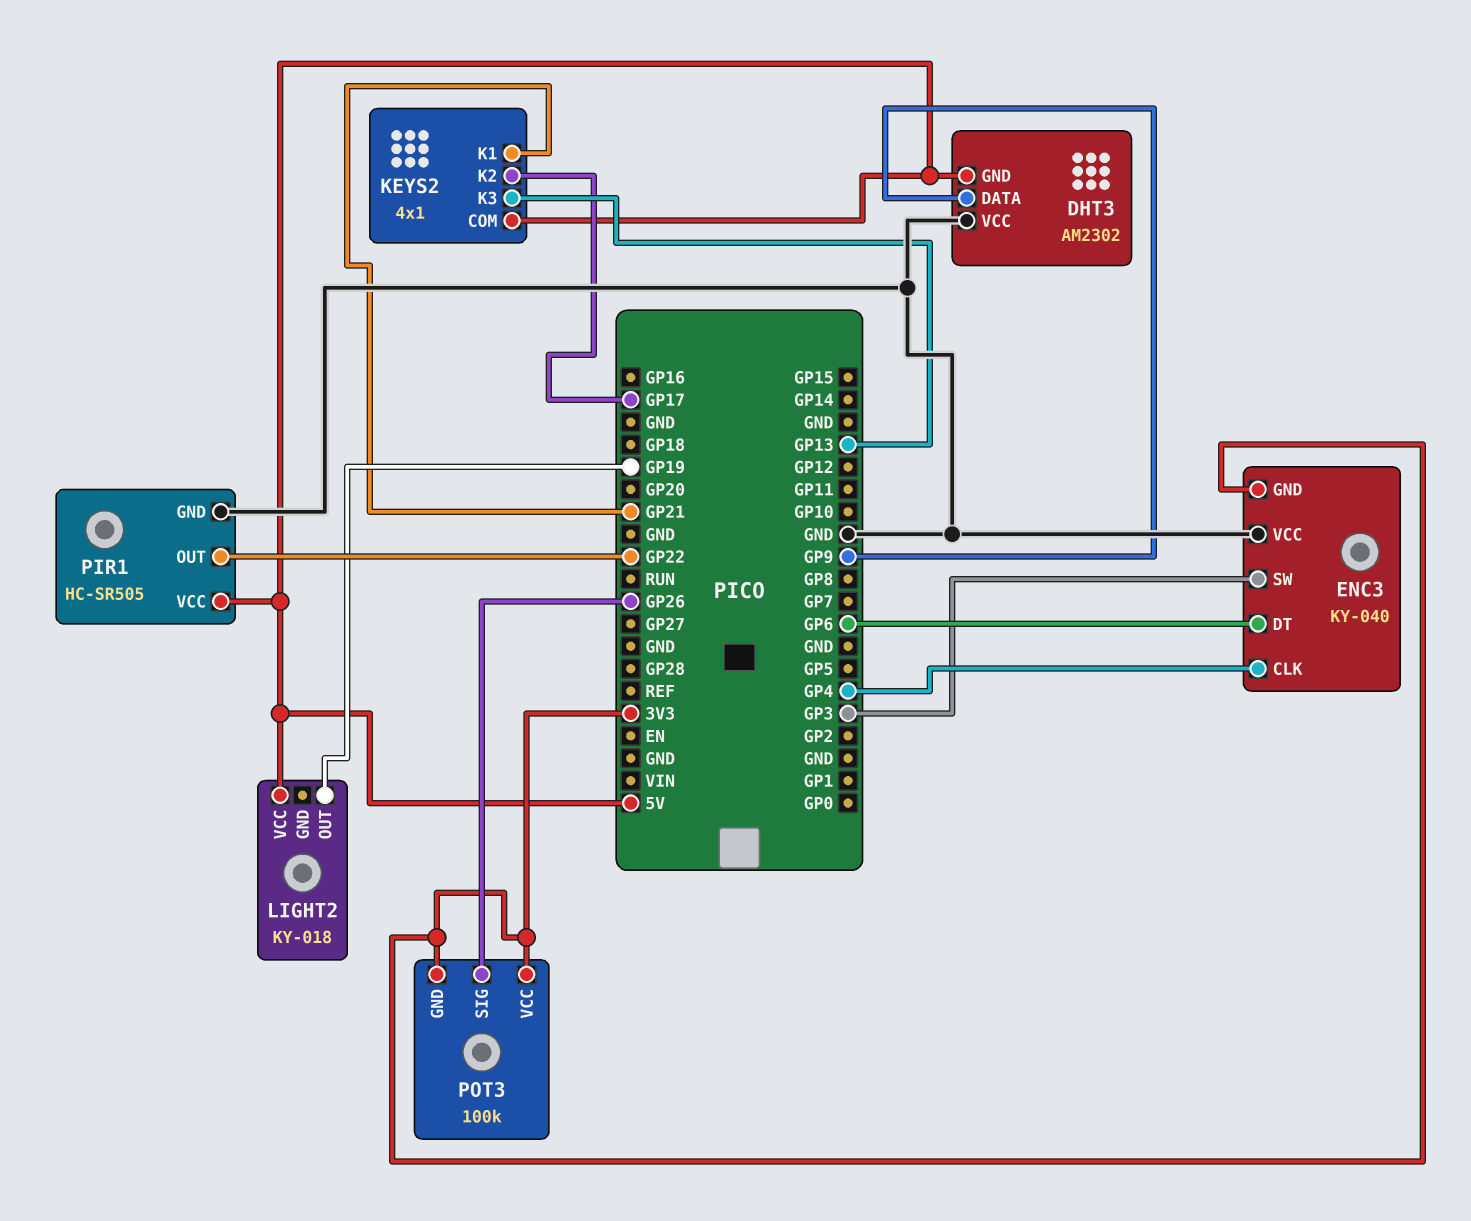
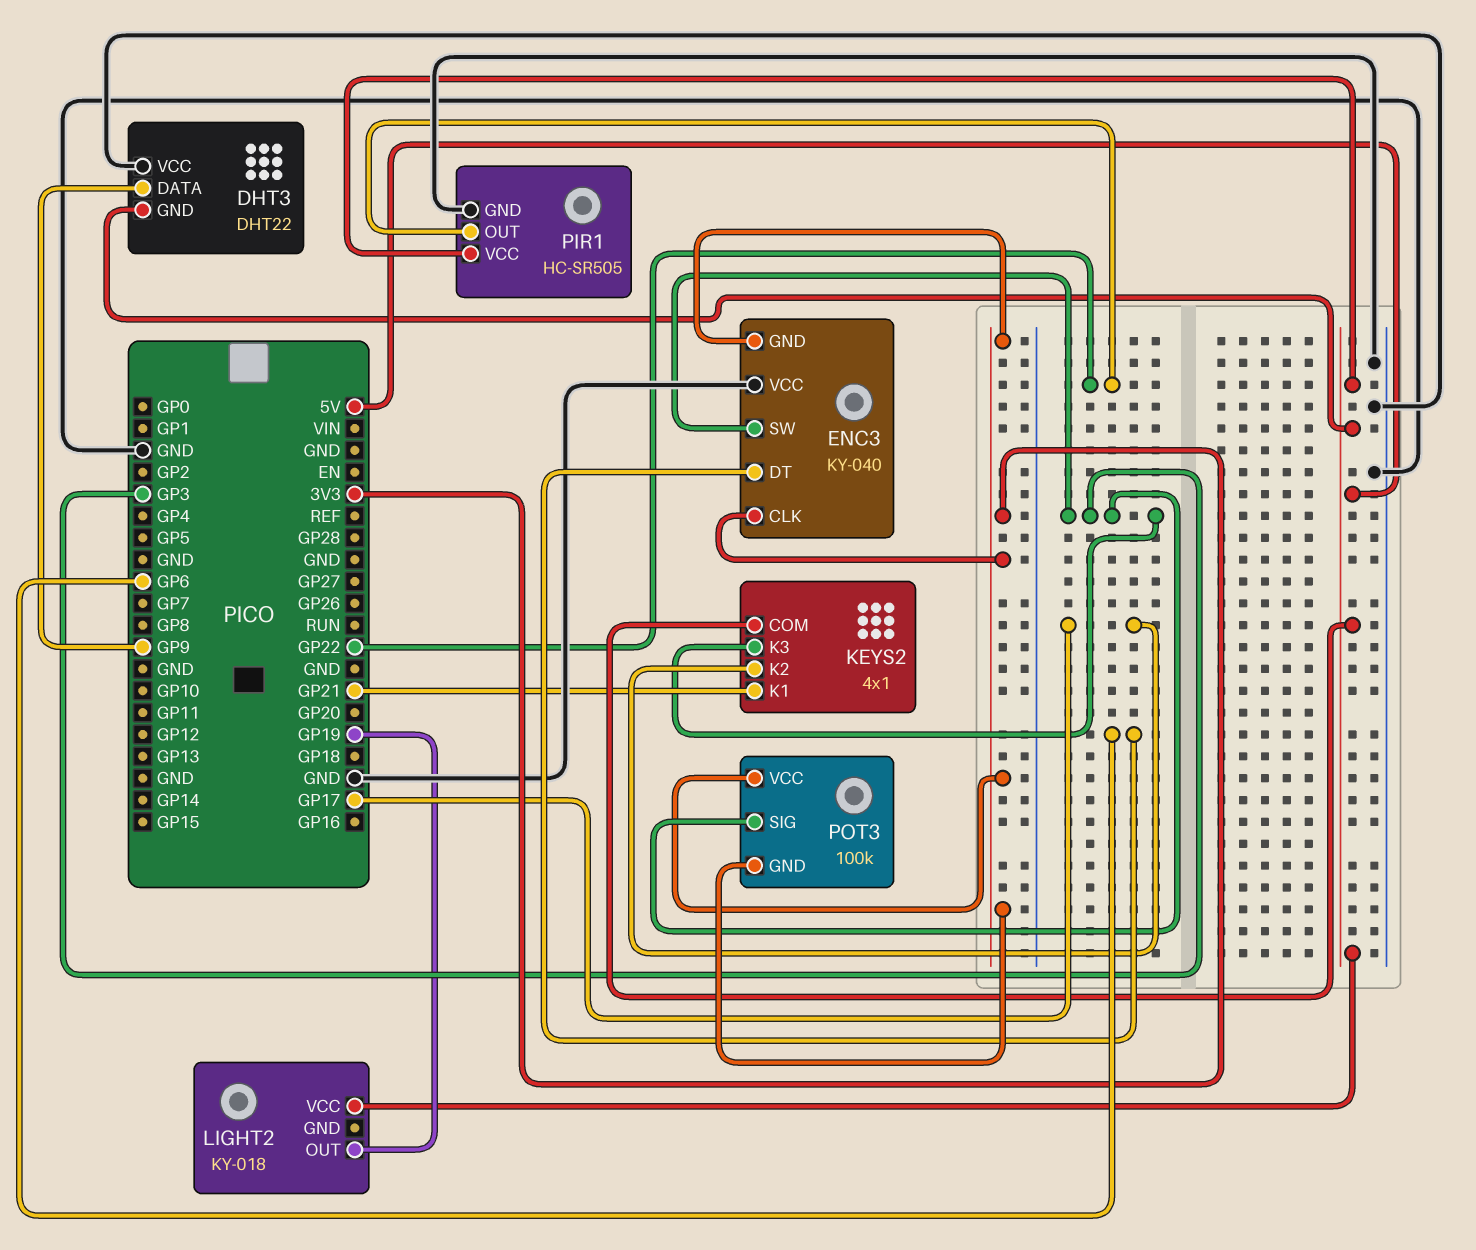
DHT3: AM2302 -> DHT22
ENC3 pin CLK: GP4 -> 3V3
KEYS2 pin K3: GP13 -> GP3
POT3 pin SIG: GP26 -> GP3

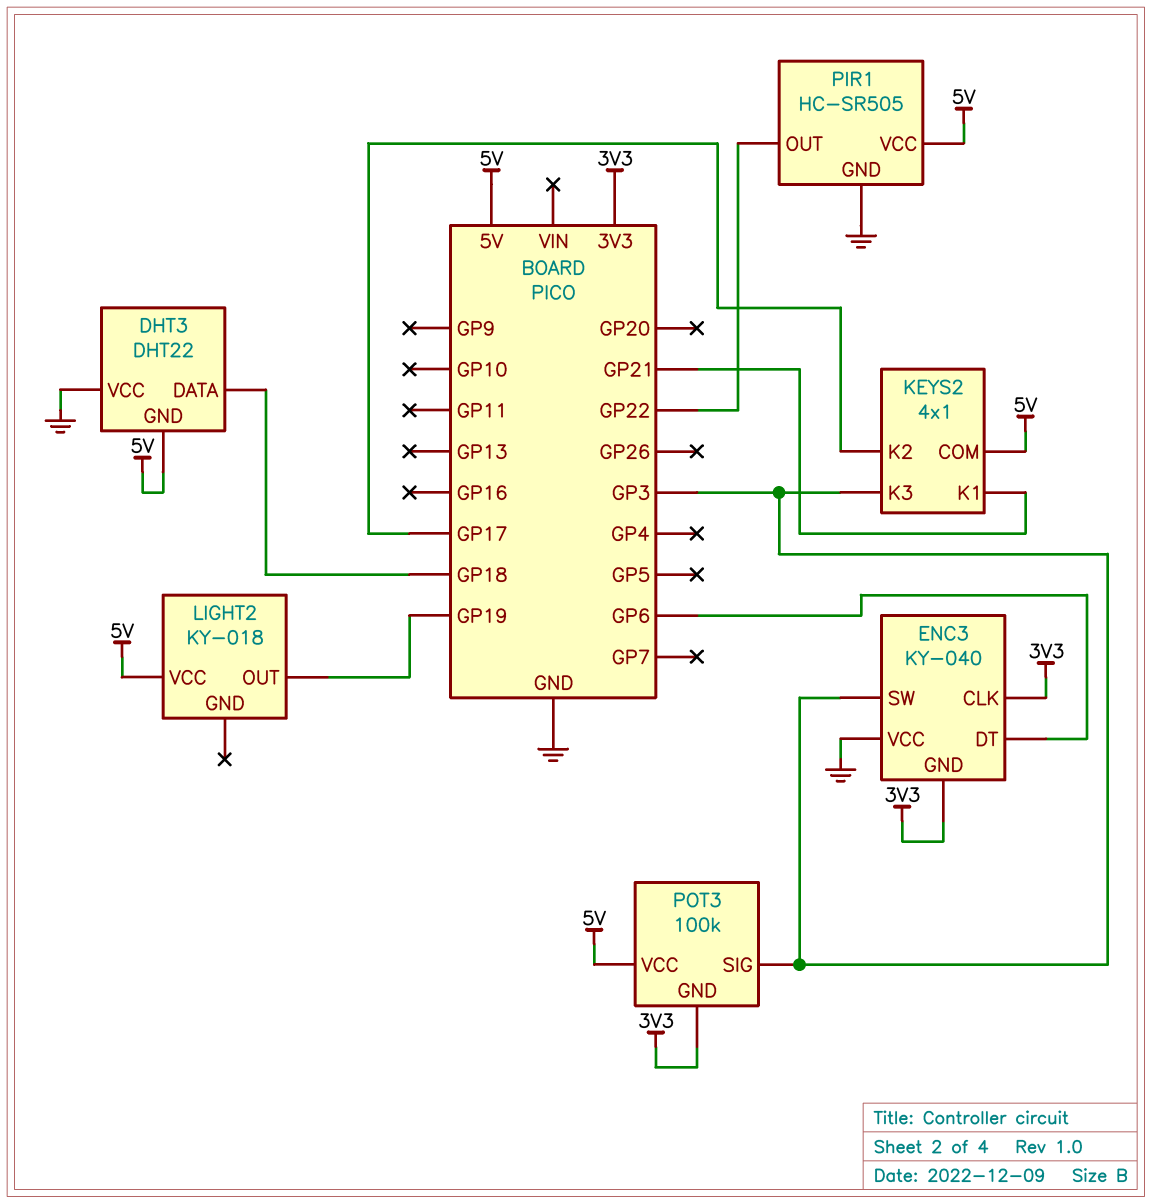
DHT3 pin DATA: GP9 -> GP18
POT3 pin VCC: 3V3 -> 5V

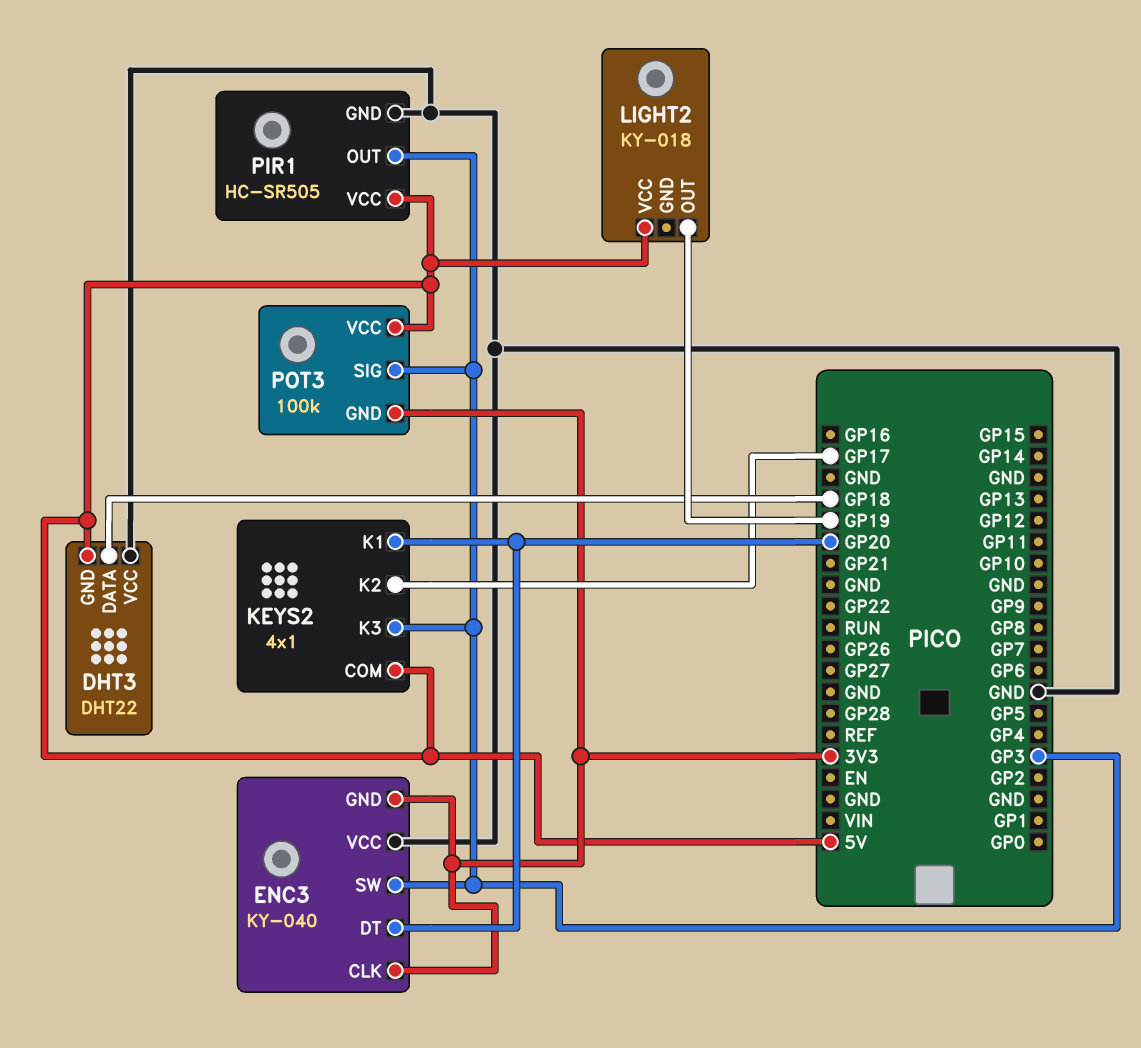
ENC3 pin DT: GP6 -> GP20
KEYS2 pin K1: GP21 -> GP20
PIR1 pin OUT: GP22 -> GP3

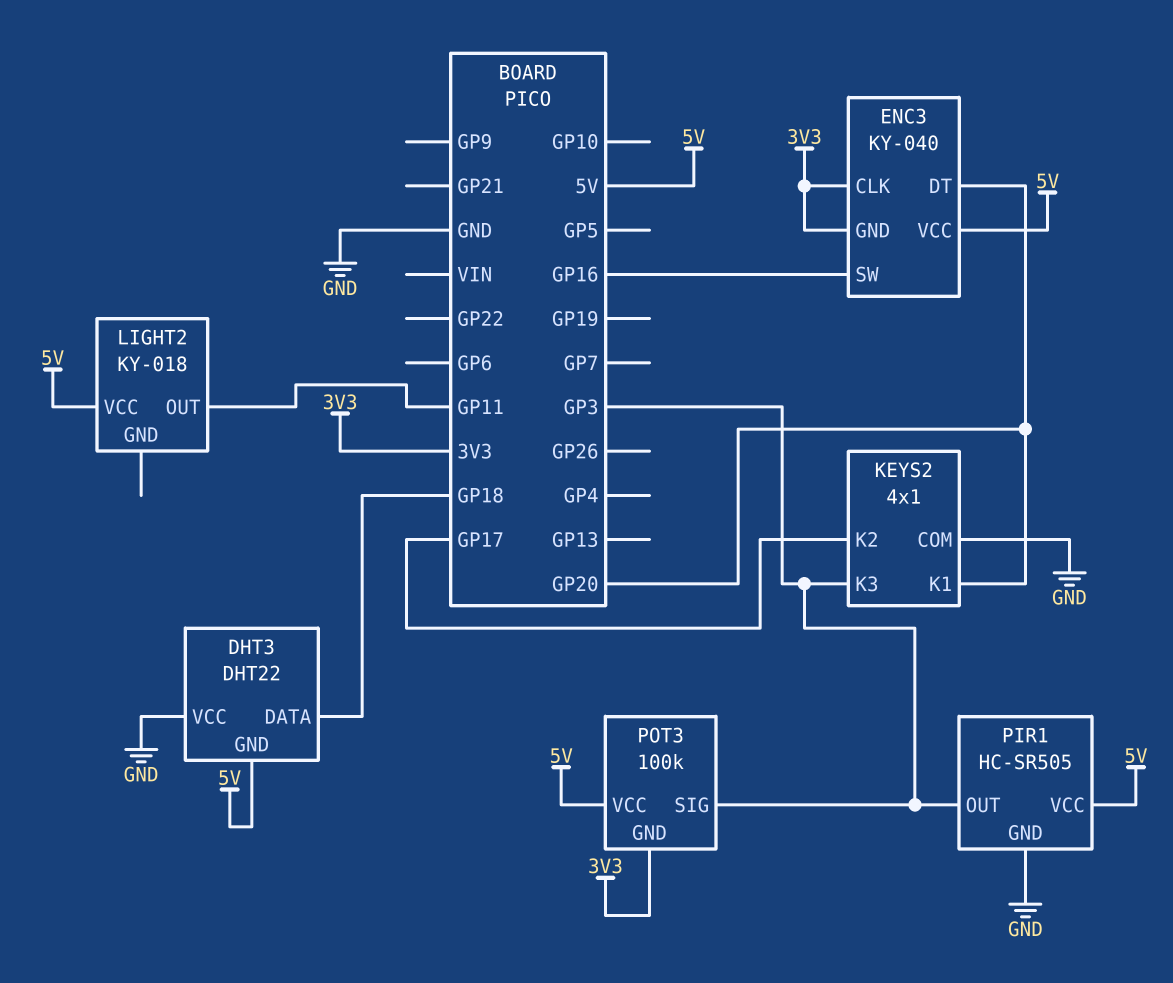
ENC3 pin SW: GP3 -> GP16
ENC3 pin VCC: GND -> 5V
KEYS2 pin COM: 5V -> GND
LIGHT2 pin OUT: GP19 -> GP11

